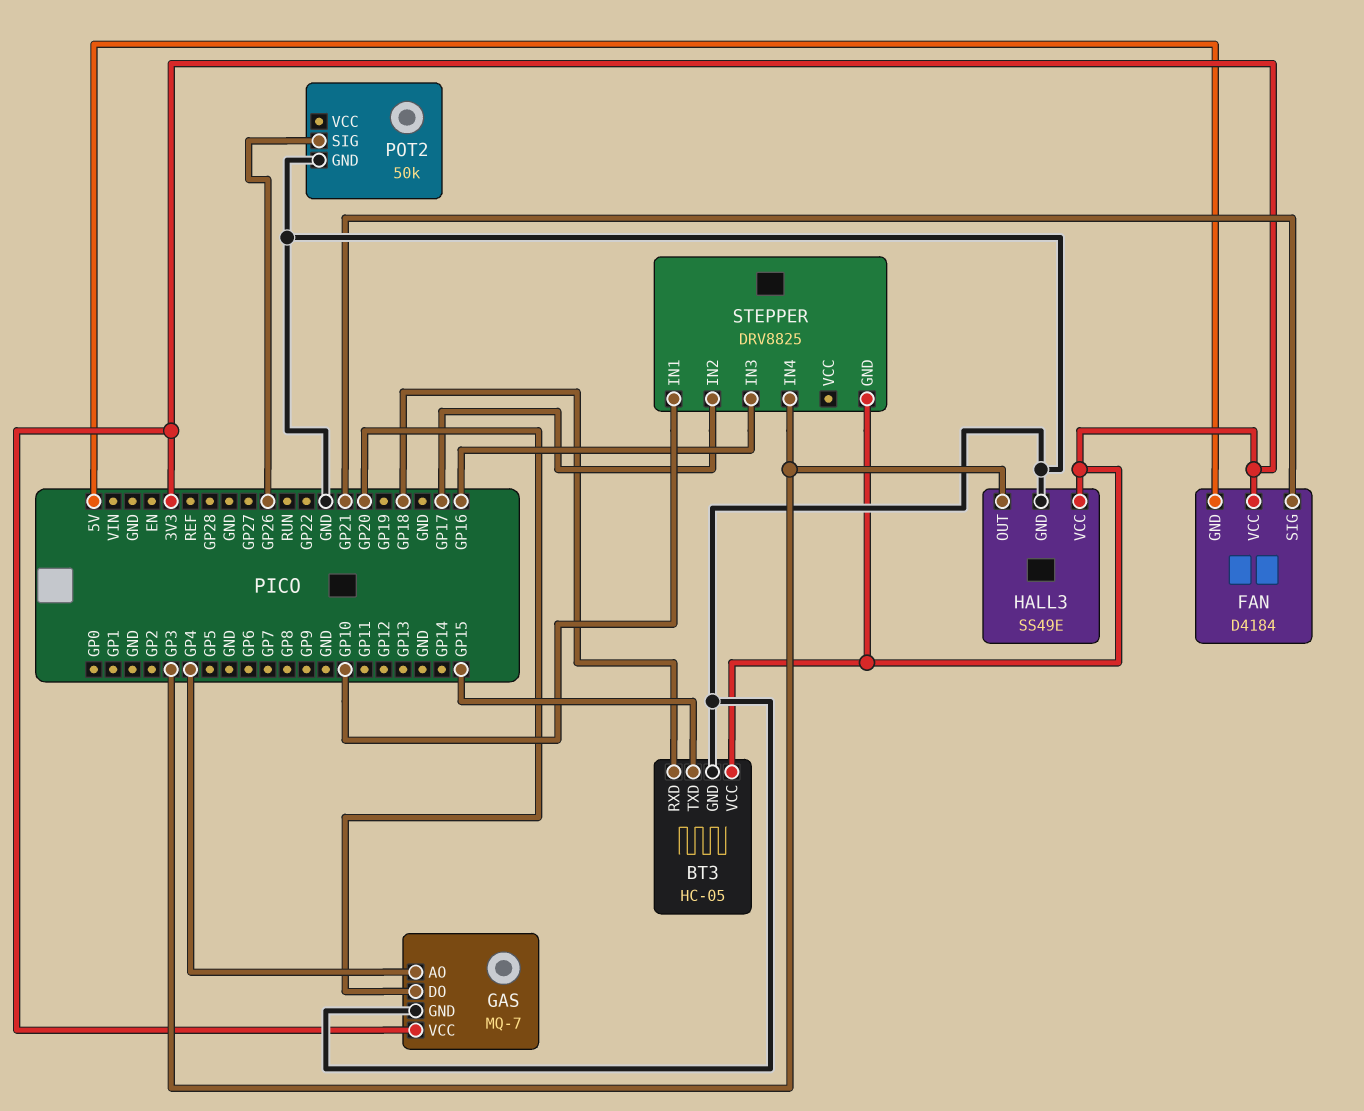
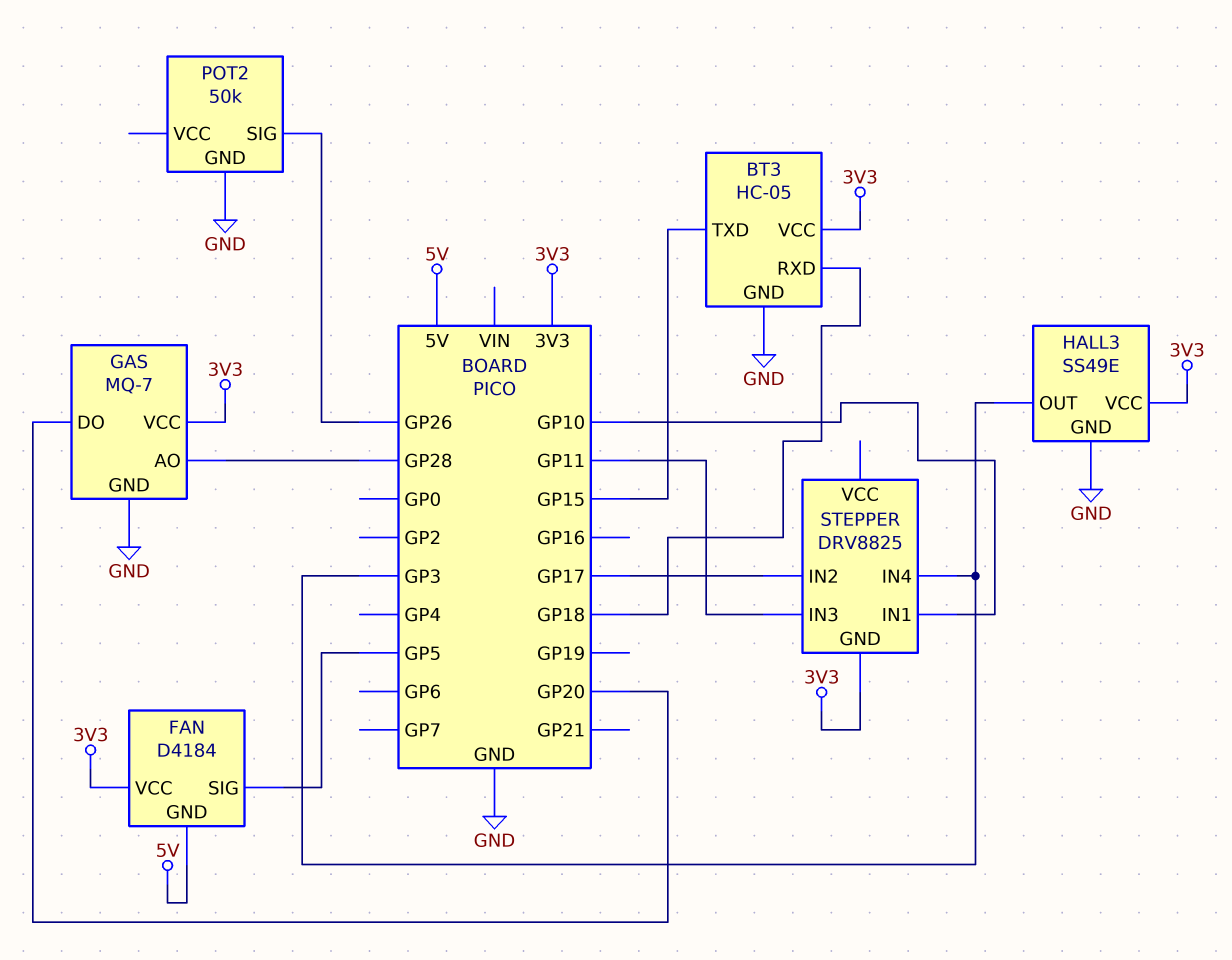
FAN pin SIG: GP21 -> GP5
GAS pin AO: GP4 -> GP28
STEPPER pin IN3: GP16 -> GP11

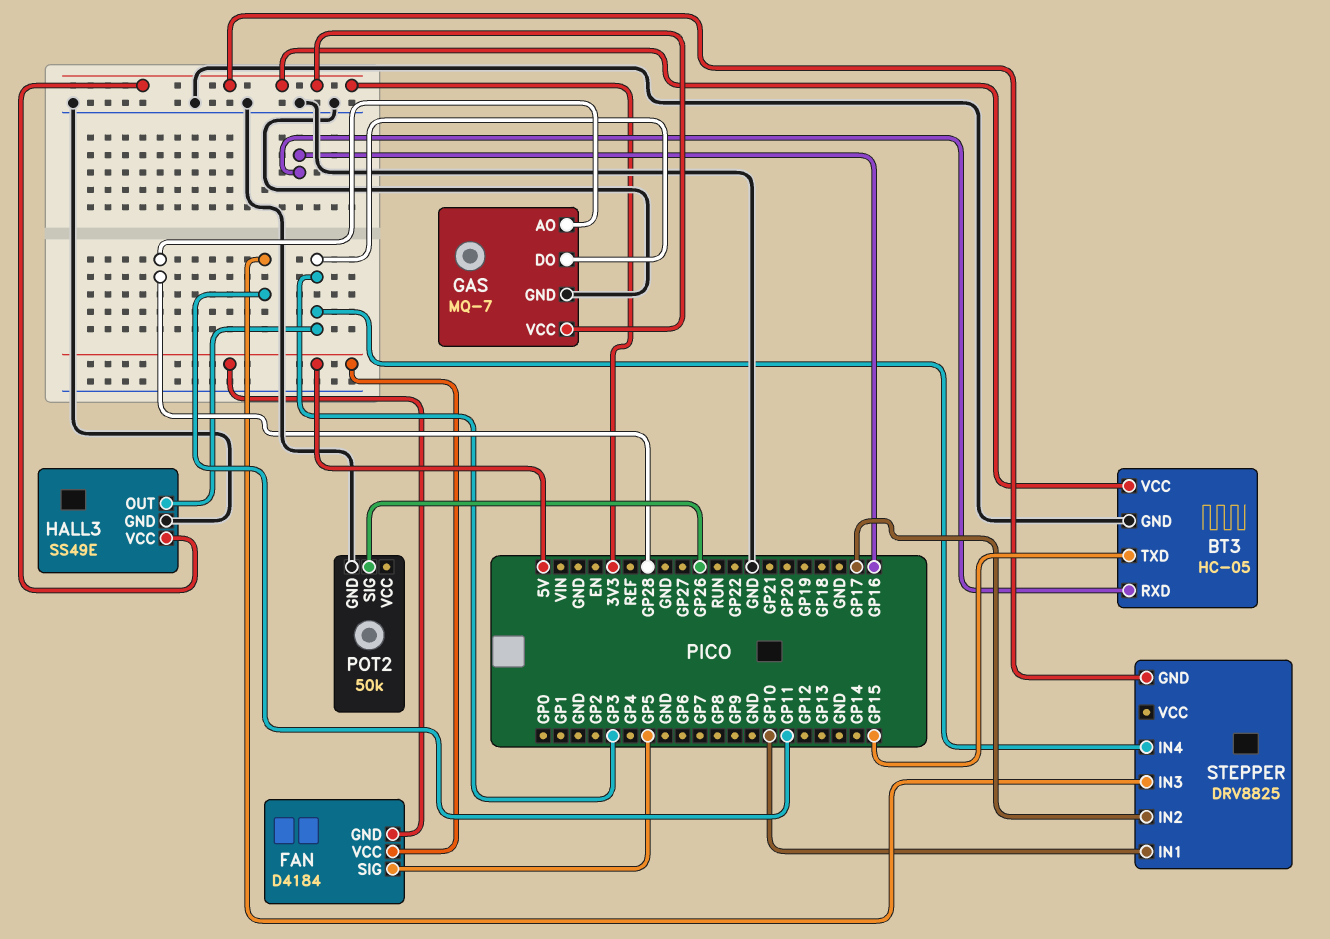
BT3 pin RXD: GP18 -> GP16
FAN pin VCC: 3V3 -> 5V
GAS pin DO: GP20 -> GP3

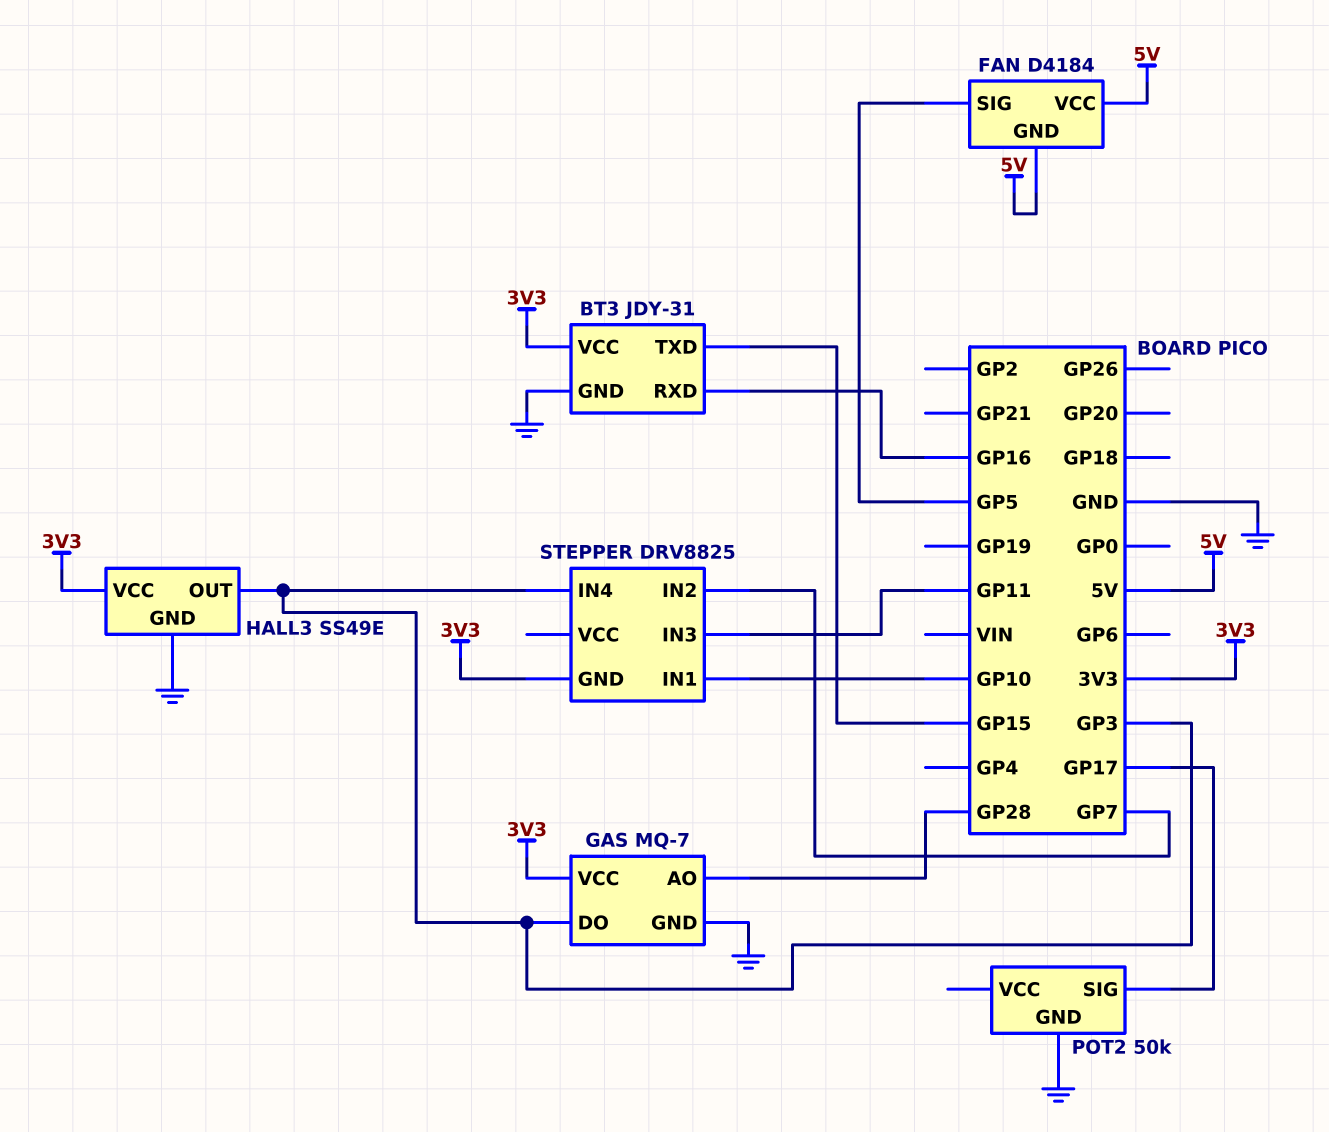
BT3: HC-05 -> JDY-31
POT2 pin SIG: GP26 -> GP17
STEPPER pin IN2: GP17 -> GP7

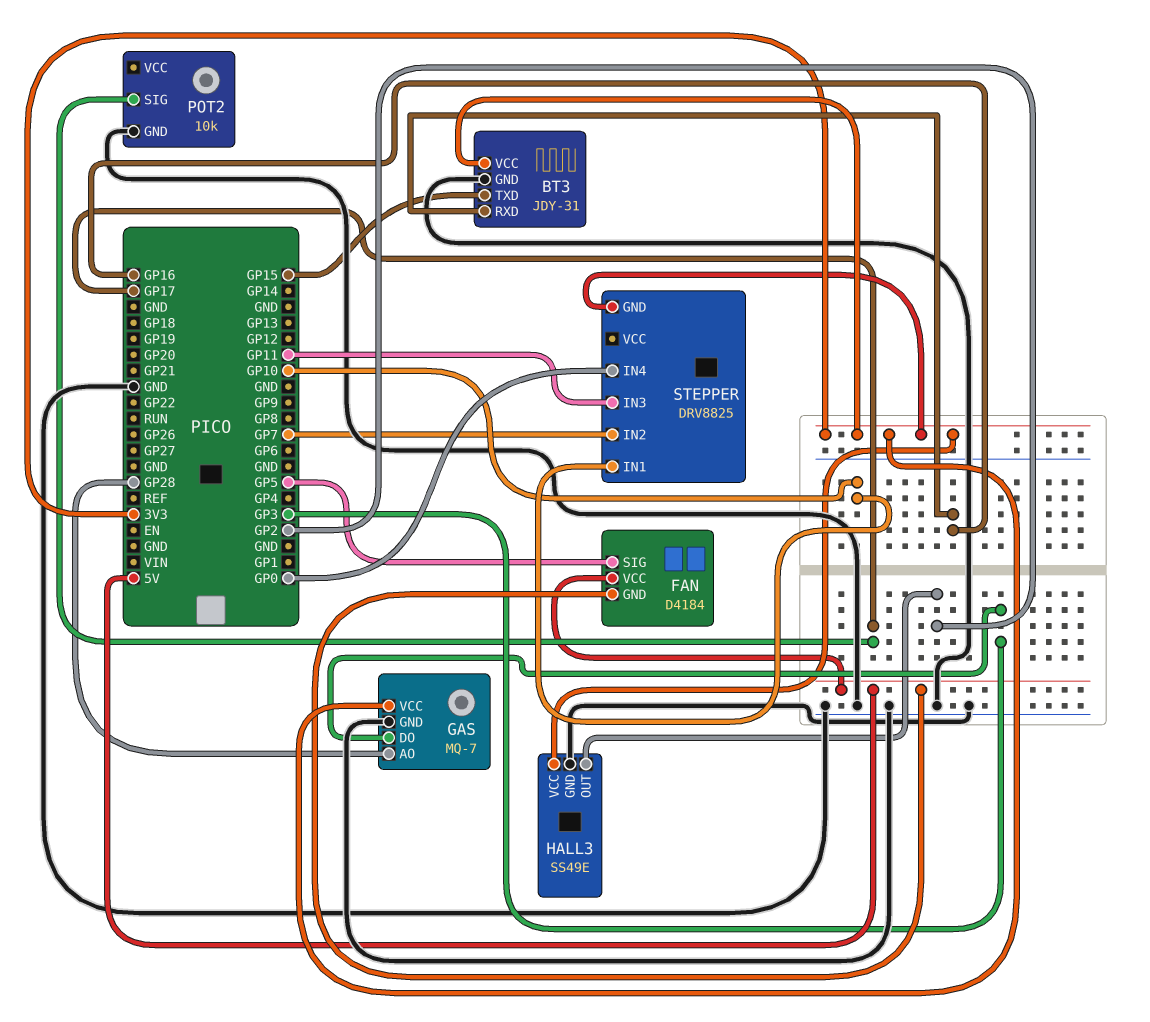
HALL3 pin OUT: GP3 -> GP2
POT2: 50k -> 10k
STEPPER pin IN4: GP3 -> GP0

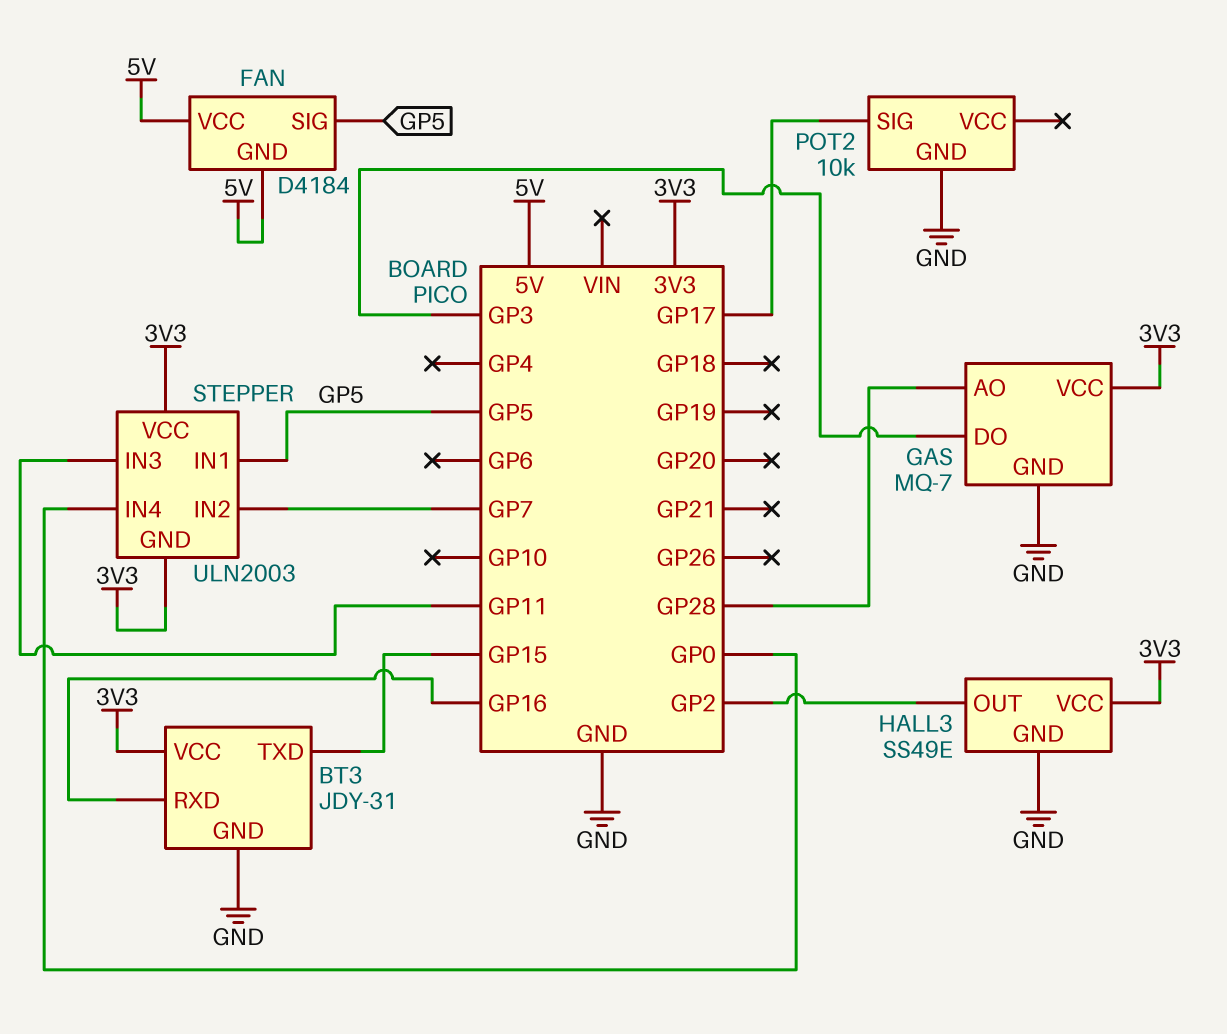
STEPPER: DRV8825 -> ULN2003
STEPPER pin IN1: GP10 -> GP5
STEPPER pin VCC: none -> 3V3

